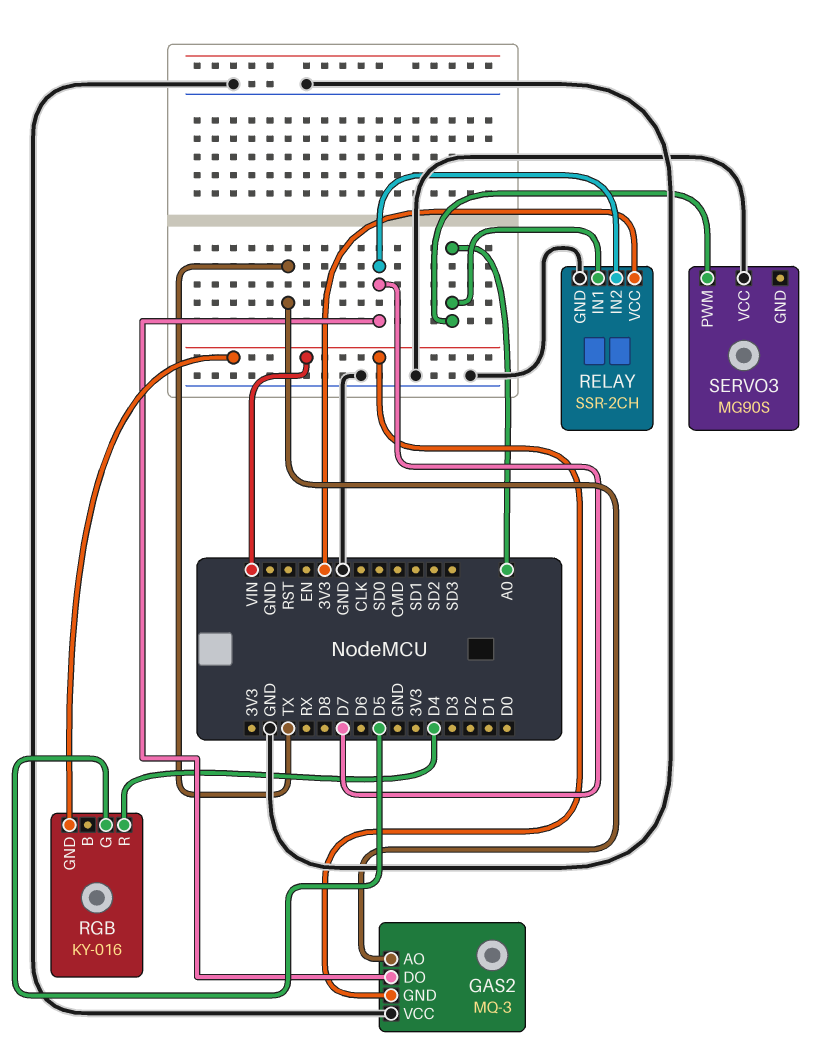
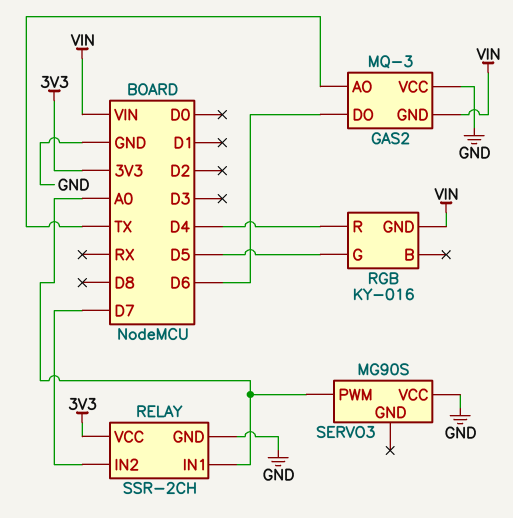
GAS2 pin DO: D7 -> D6

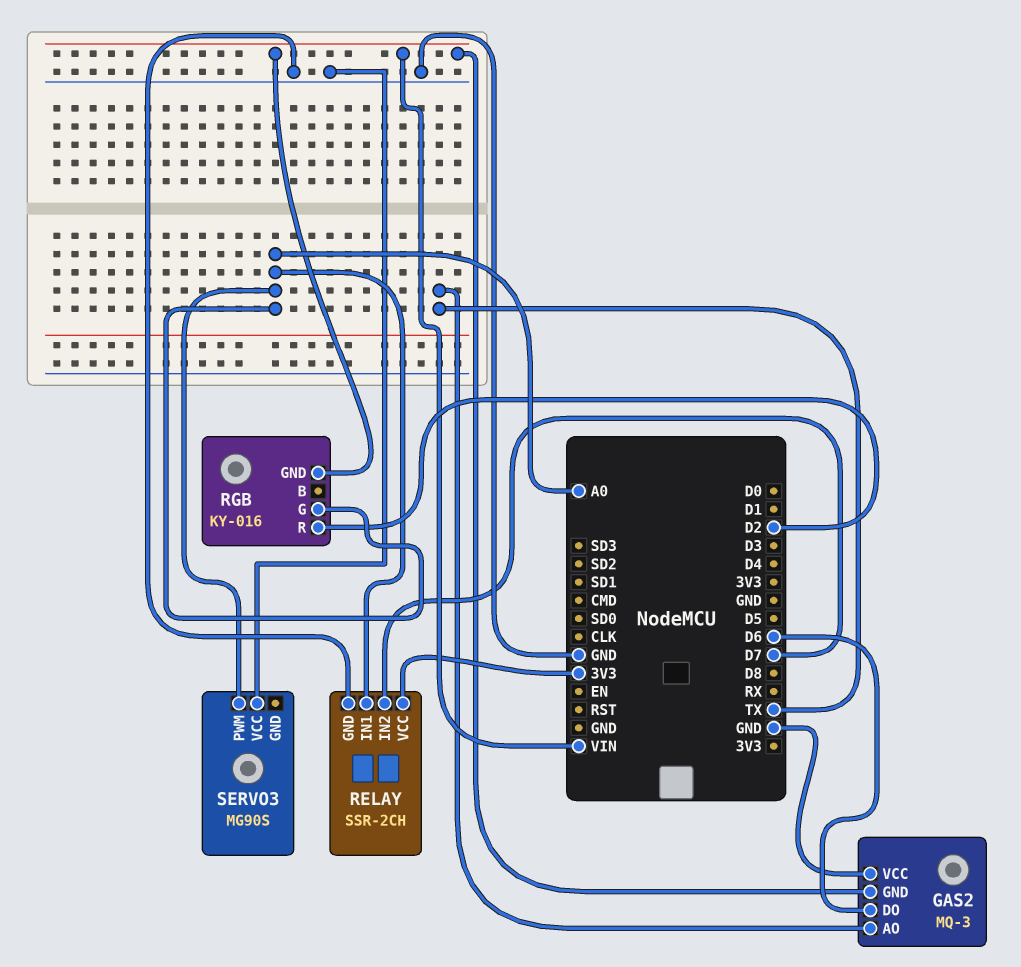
RGB pin G: D5 -> A0
RGB pin R: D4 -> D2

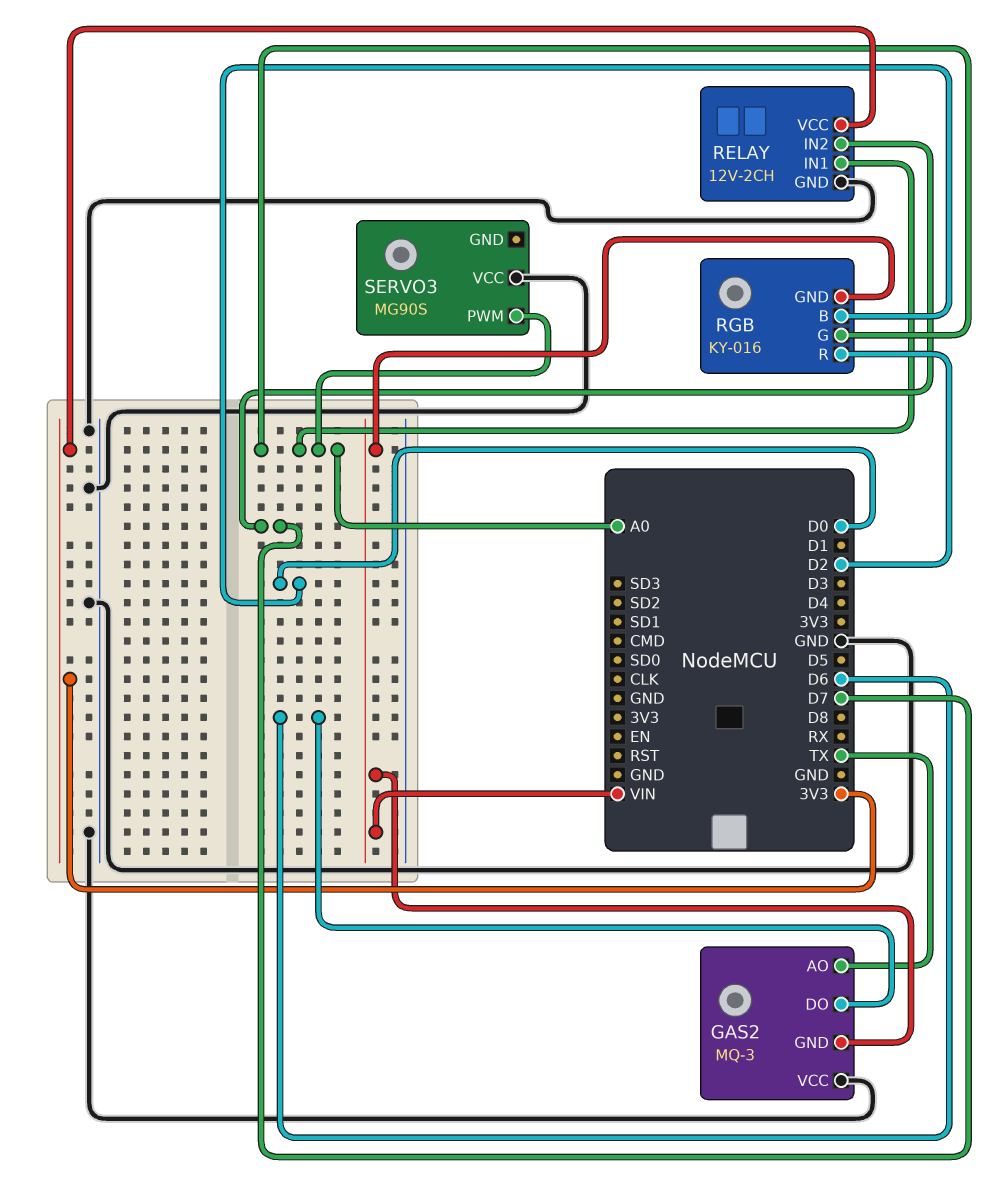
RELAY: SSR-2CH -> 12V-2CH
RGB pin B: none -> D0

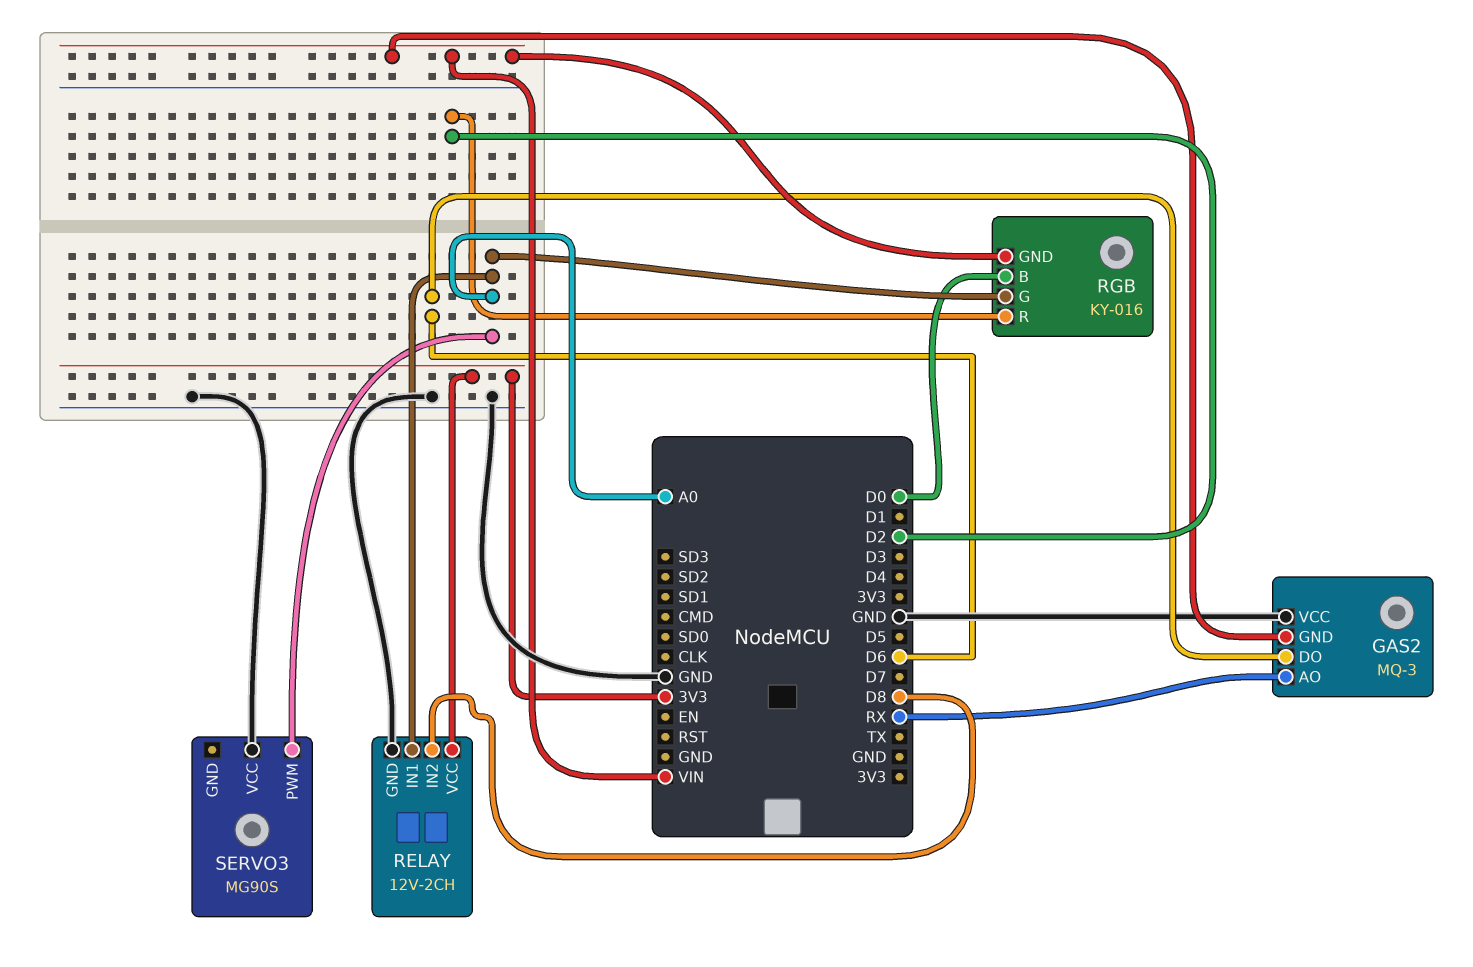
GAS2 pin AO: TX -> RX
RELAY pin IN2: D7 -> D8

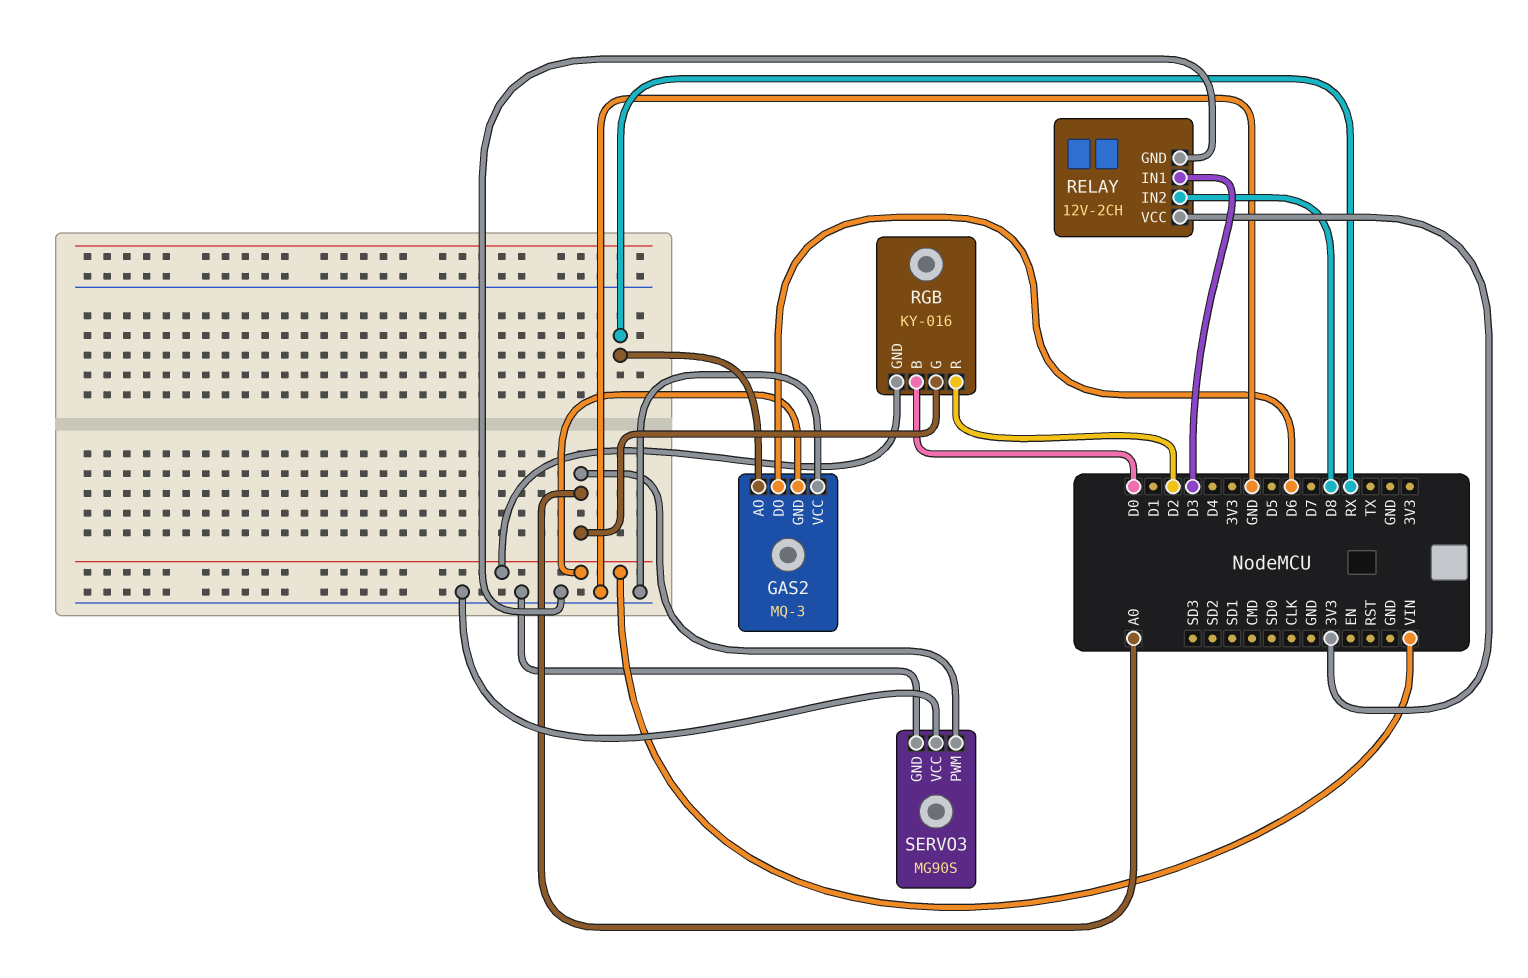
RELAY pin IN1: A0 -> D3
SERVO3 pin GND: none -> GND

